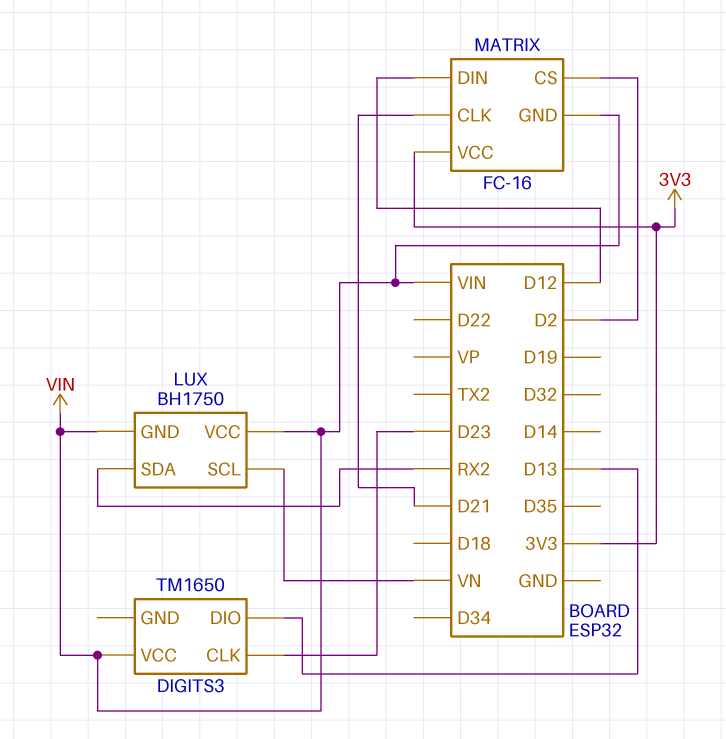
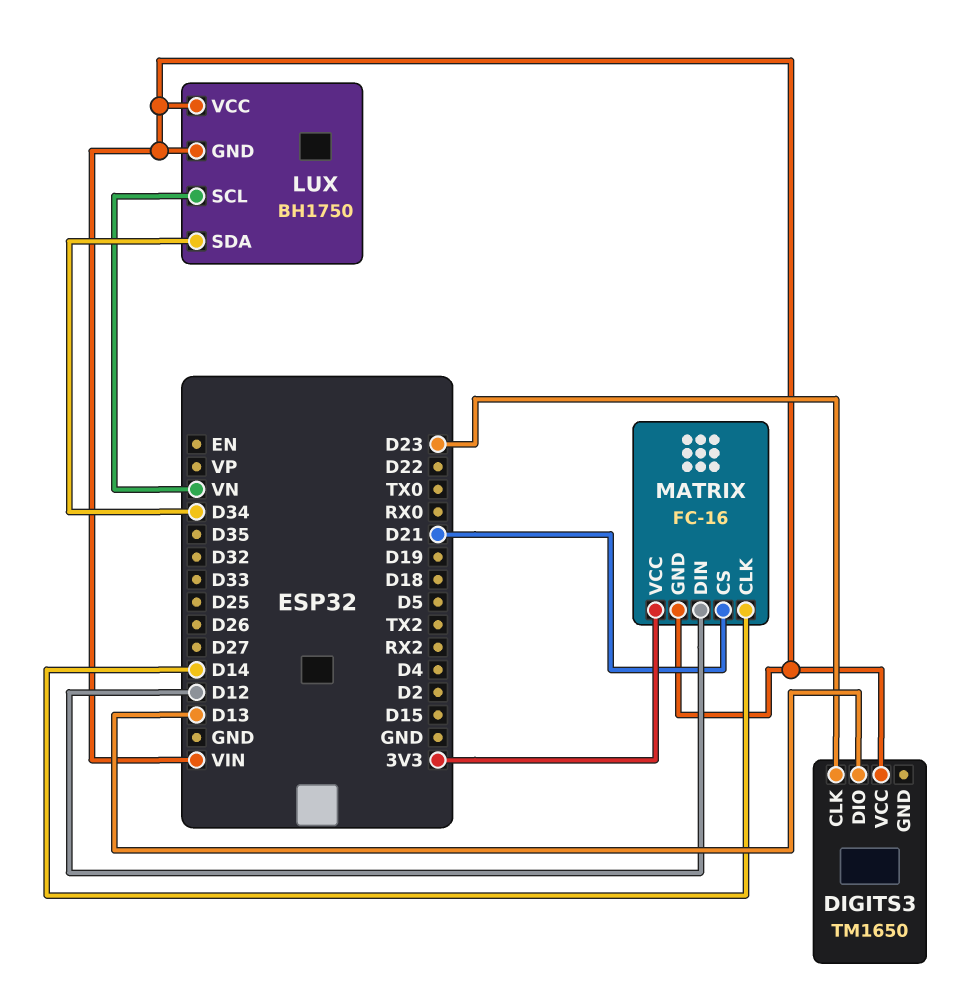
LUX pin SDA: RX2 -> D34
MATRIX pin CLK: D21 -> D14
MATRIX pin CS: D2 -> D21

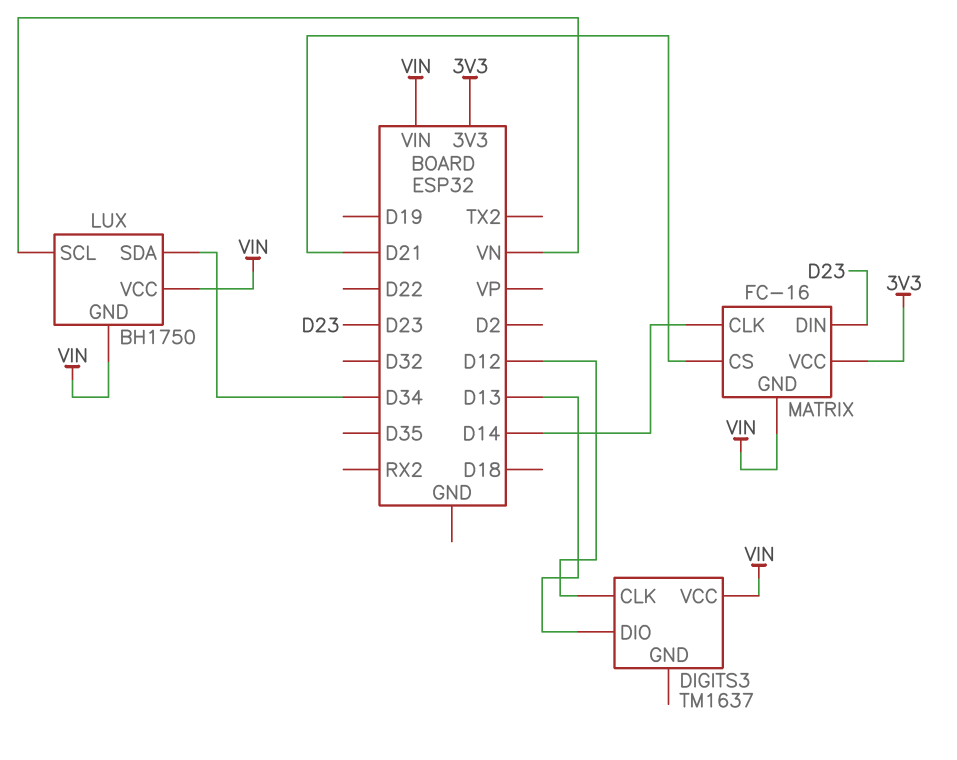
DIGITS3: TM1650 -> TM1637
DIGITS3 pin CLK: D23 -> D12
MATRIX pin DIN: D12 -> D23

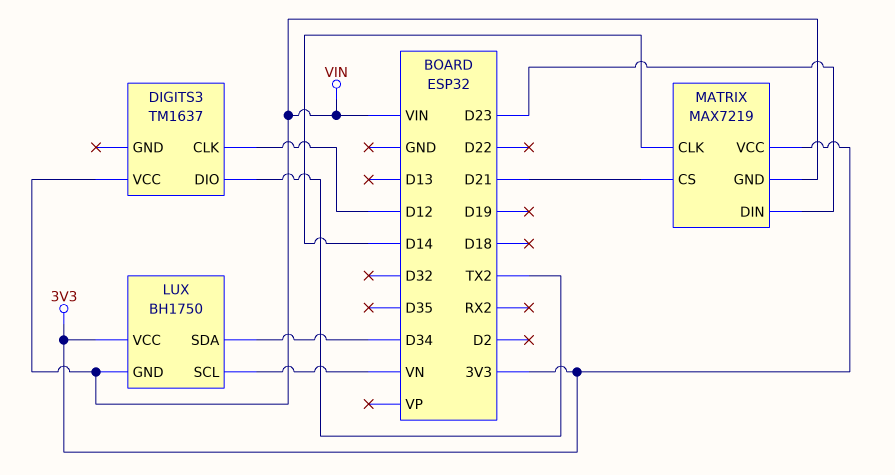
DIGITS3 pin DIO: D13 -> TX2
LUX pin VCC: VIN -> 3V3
MATRIX: FC-16 -> MAX7219

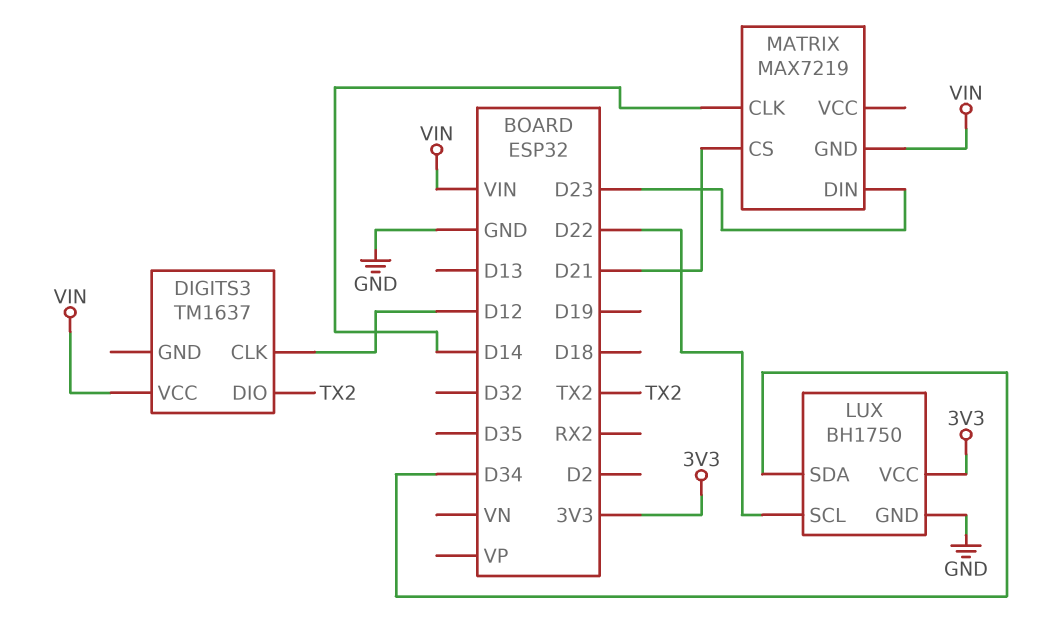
LUX pin GND: VIN -> GND
LUX pin SCL: VN -> D22
MATRIX pin VCC: 3V3 -> none

